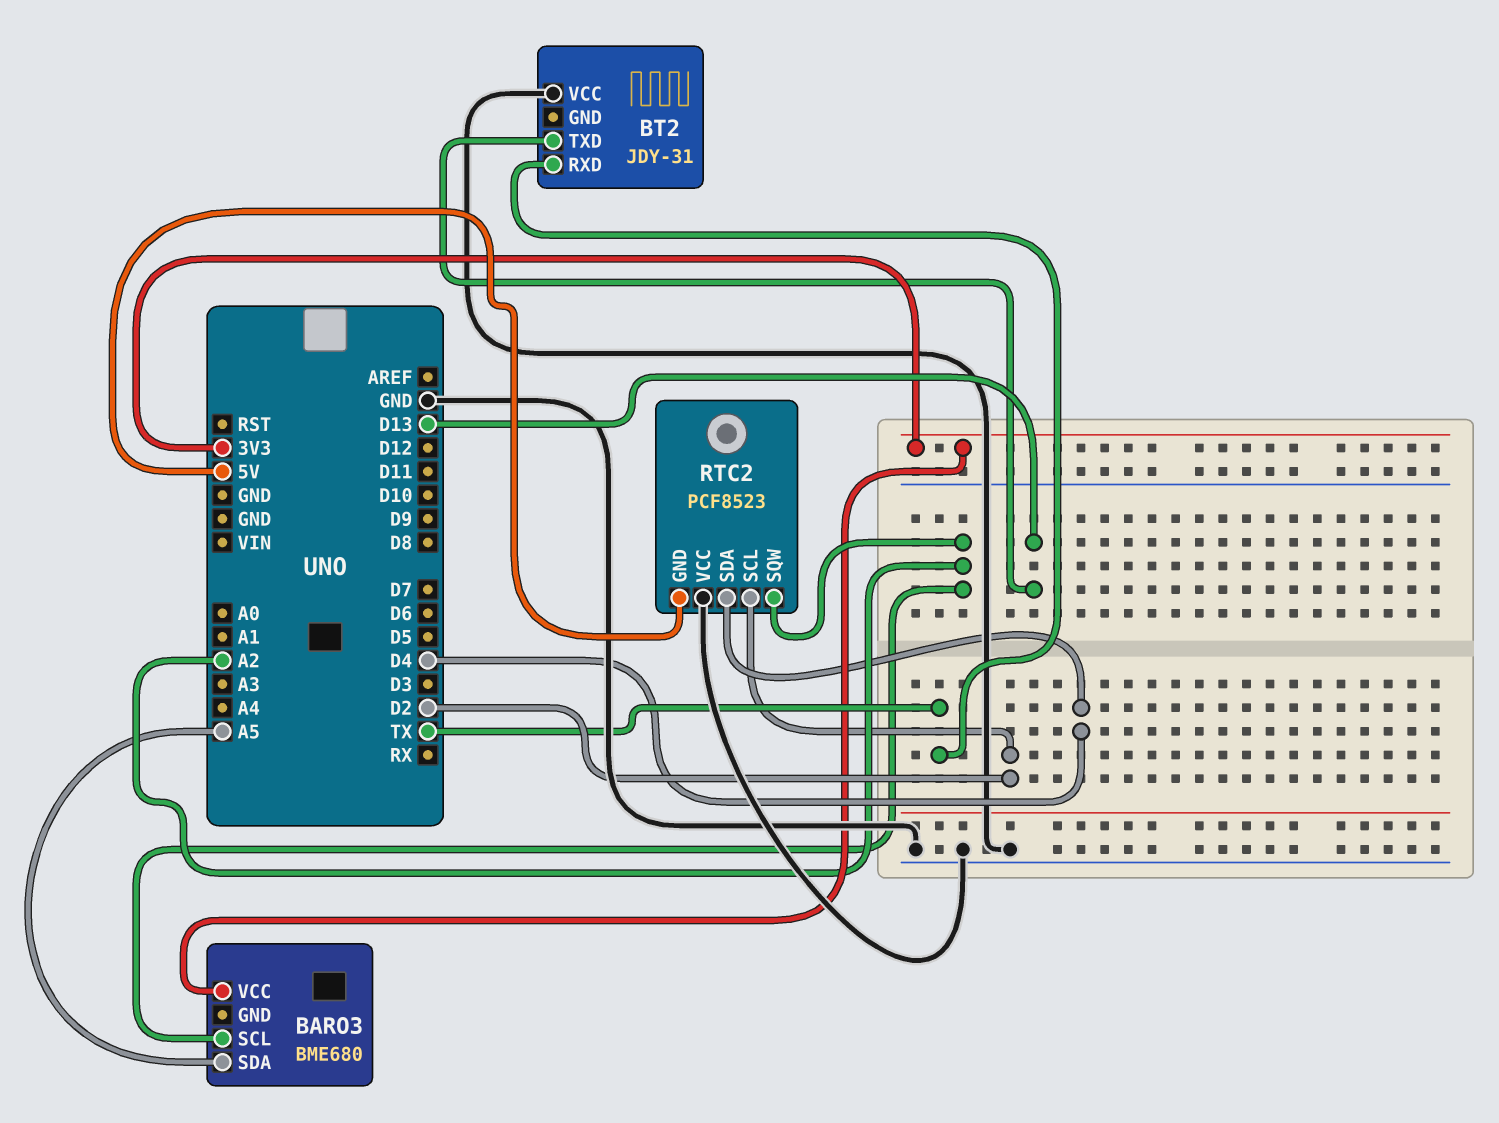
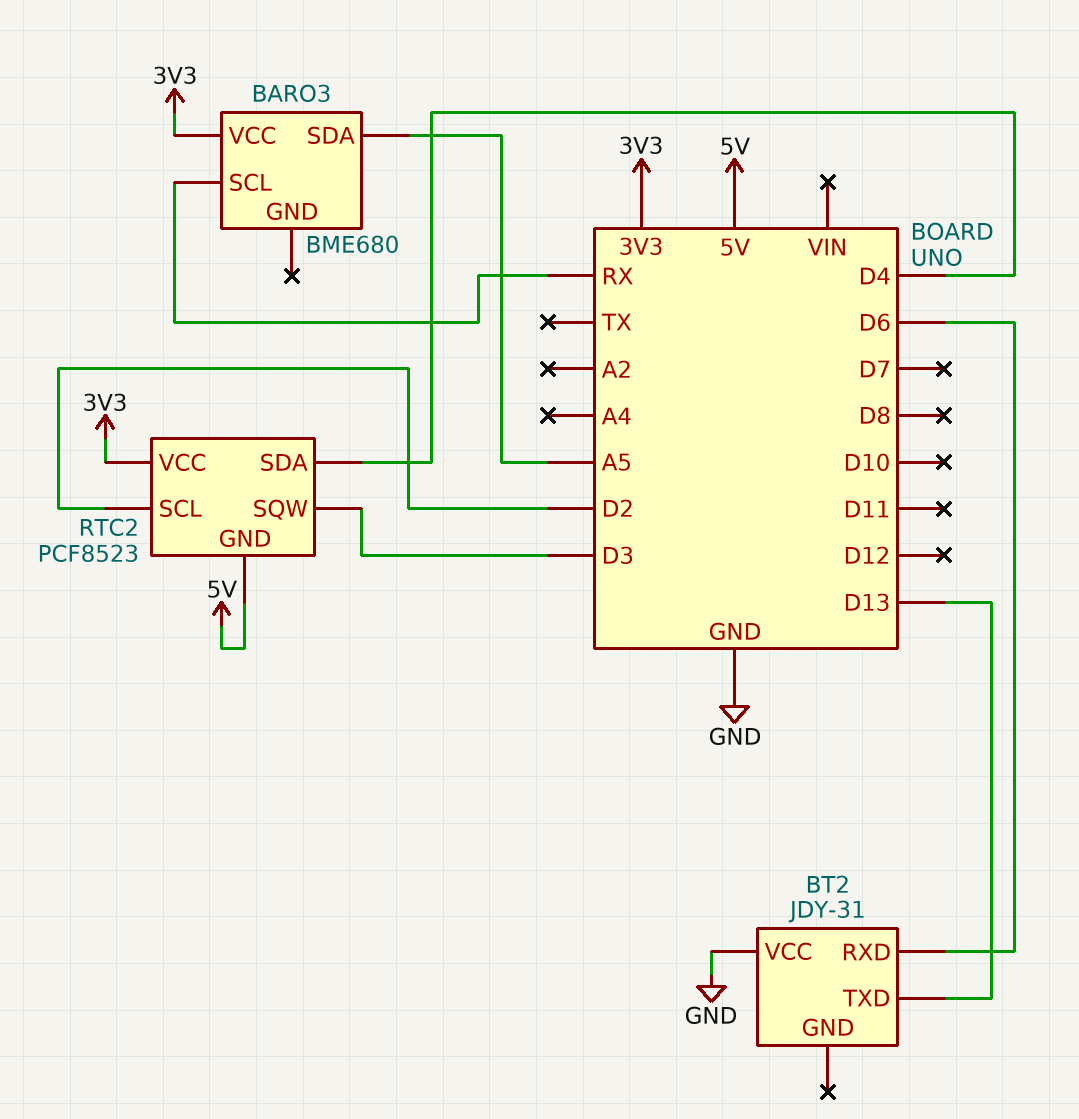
BARO3 pin SCL: A2 -> RX
BT2 pin RXD: TX -> D6
RTC2 pin SQW: A2 -> D3
RTC2 pin VCC: GND -> 3V3

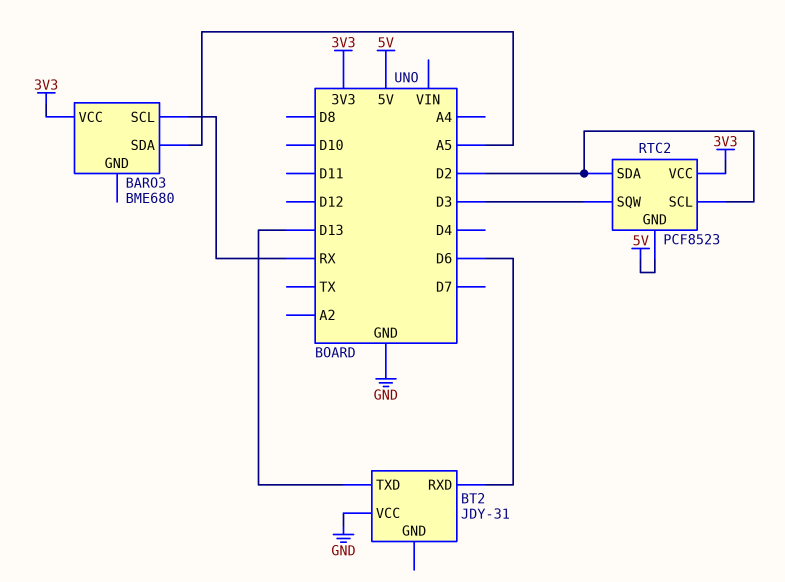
RTC2 pin SDA: D4 -> D2

